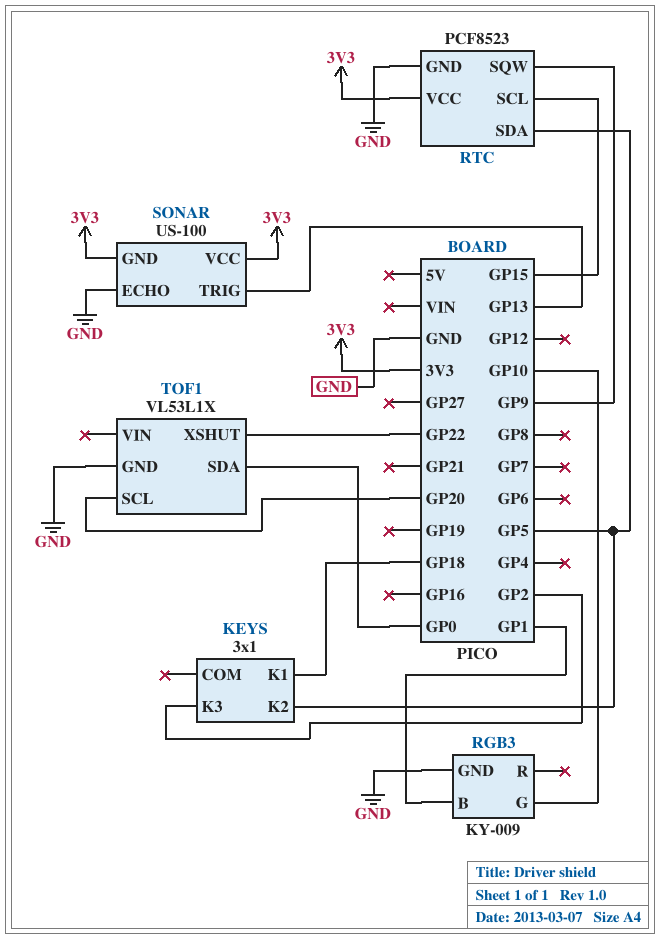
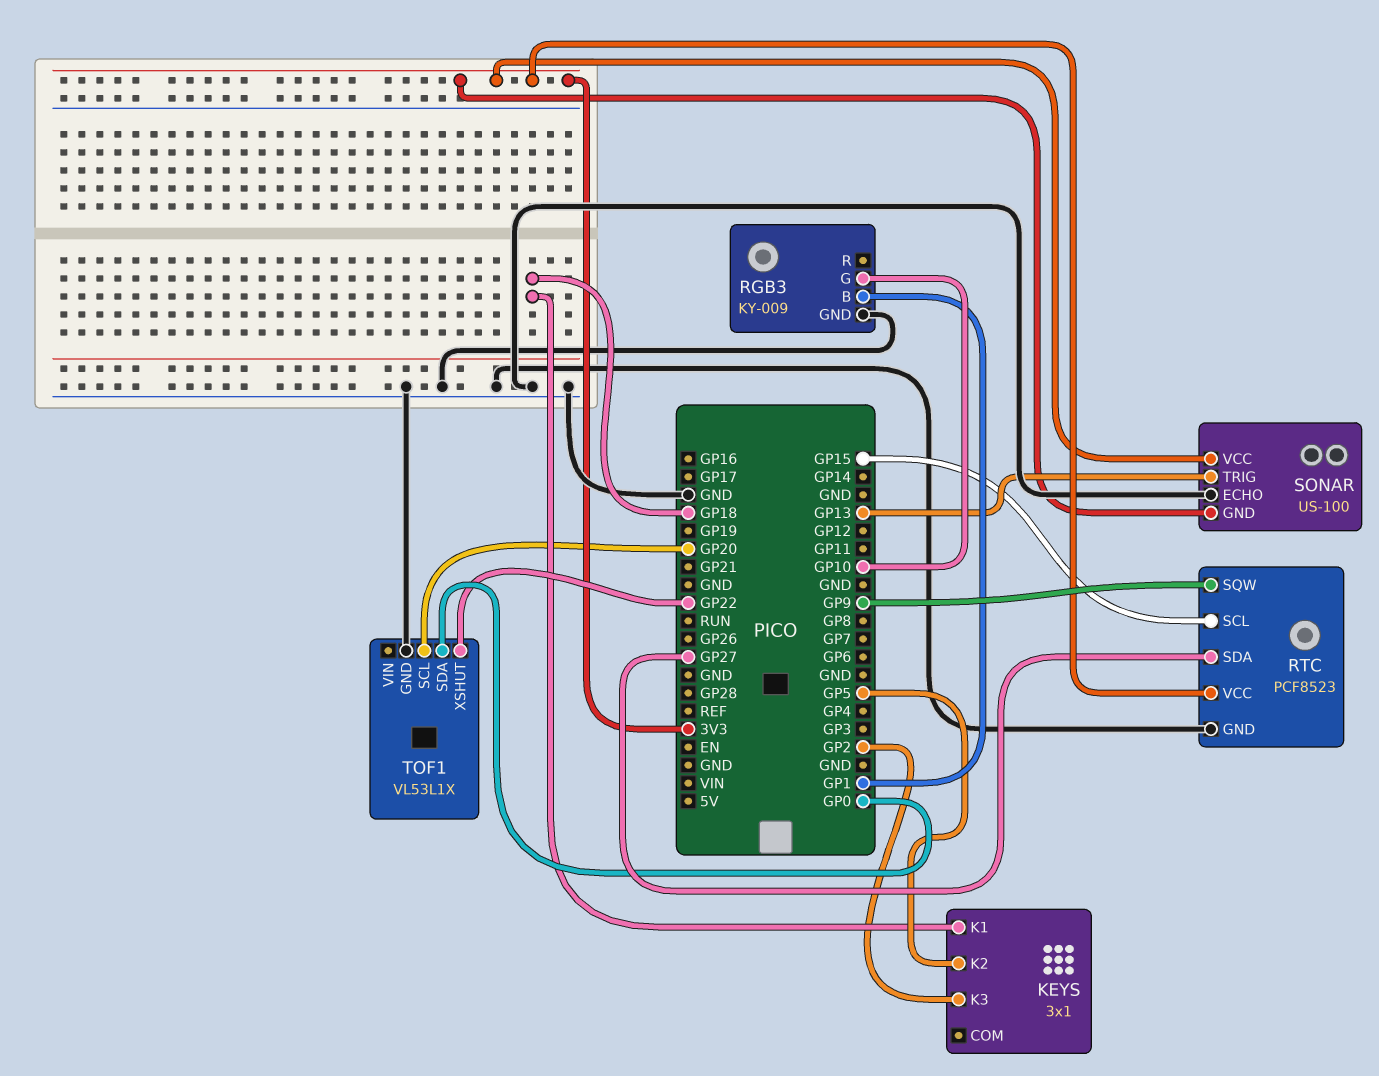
RTC pin SDA: GP5 -> GP27

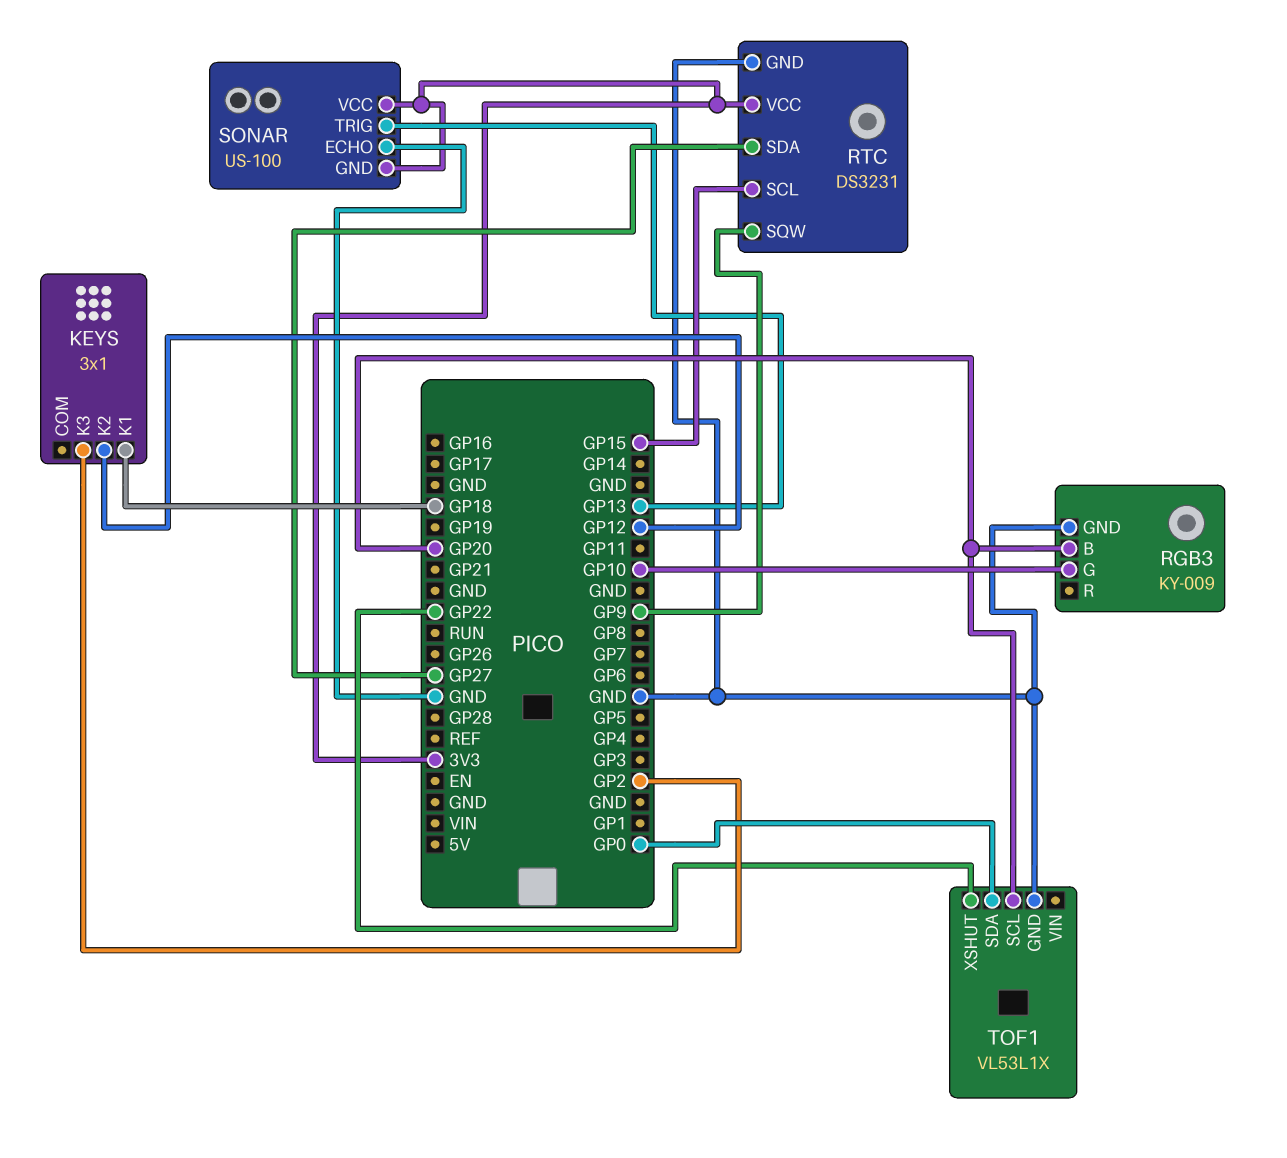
KEYS pin K2: GP5 -> GP12
RGB3 pin B: GP1 -> GP20
RTC: PCF8523 -> DS3231

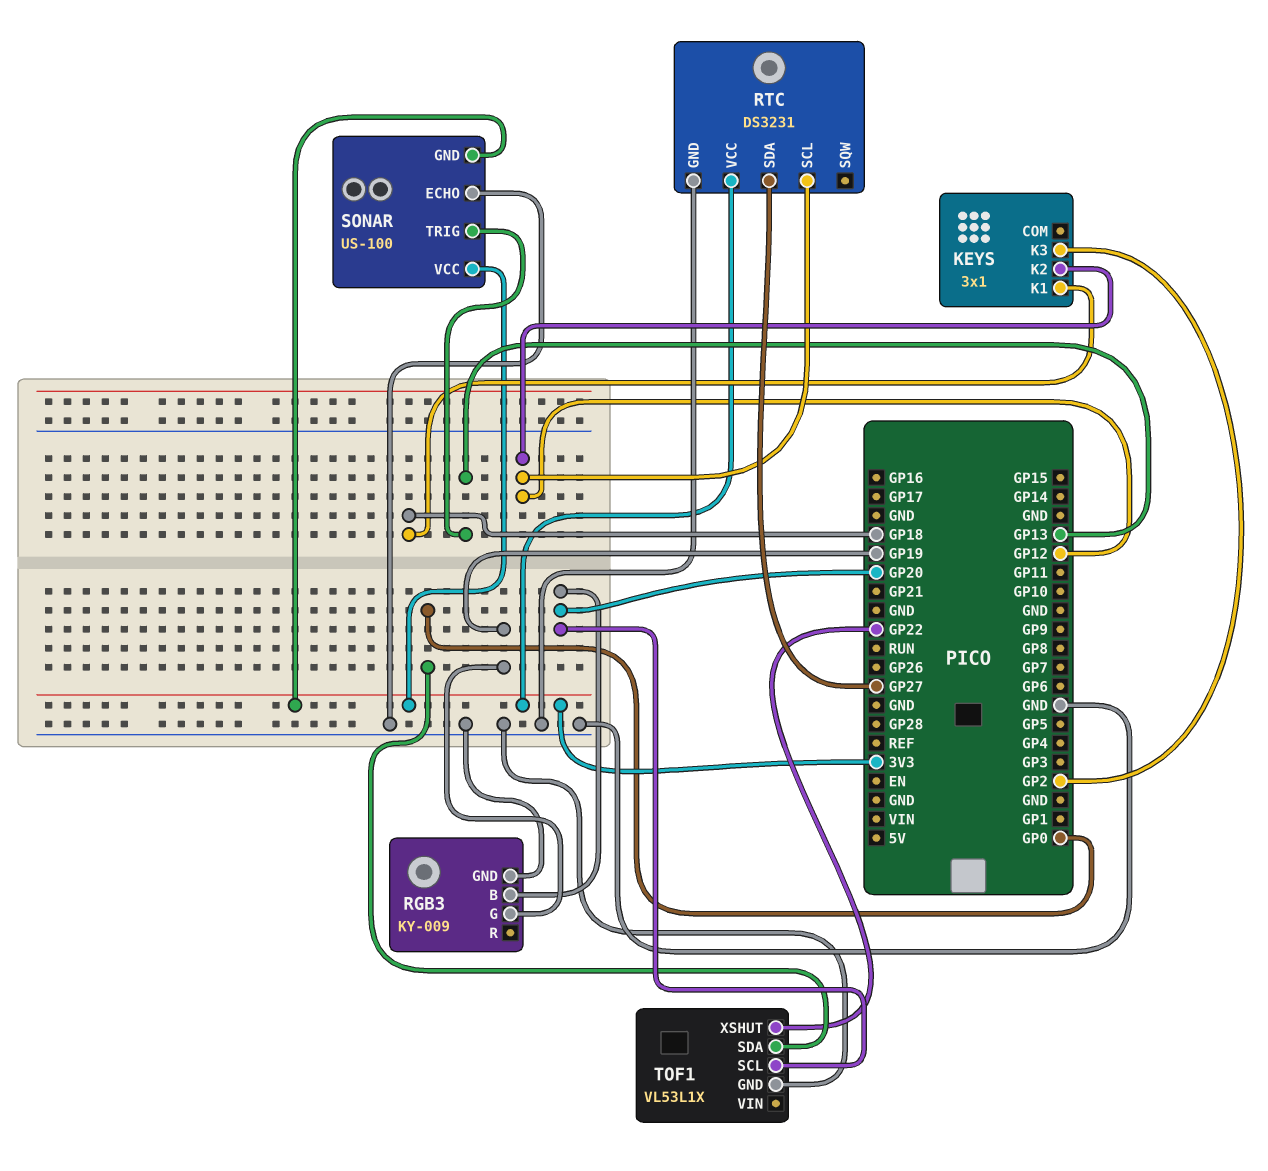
RGB3 pin G: GP10 -> GP19
RTC pin SCL: GP15 -> GP12
RTC pin SQW: GP9 -> none

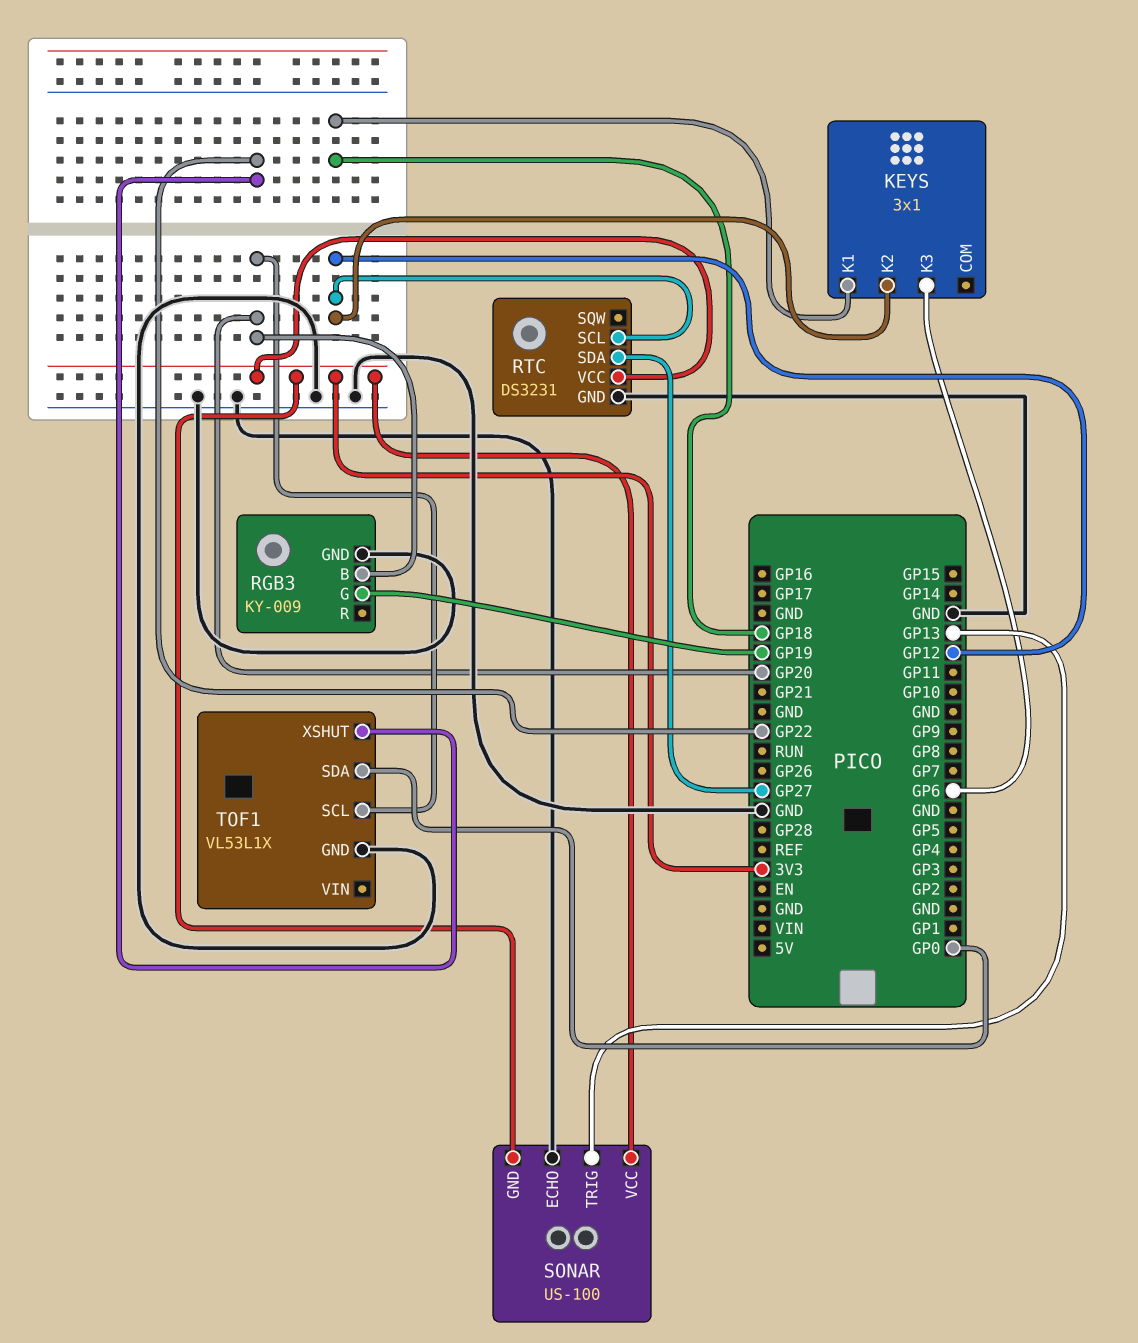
KEYS pin K3: GP2 -> GP6

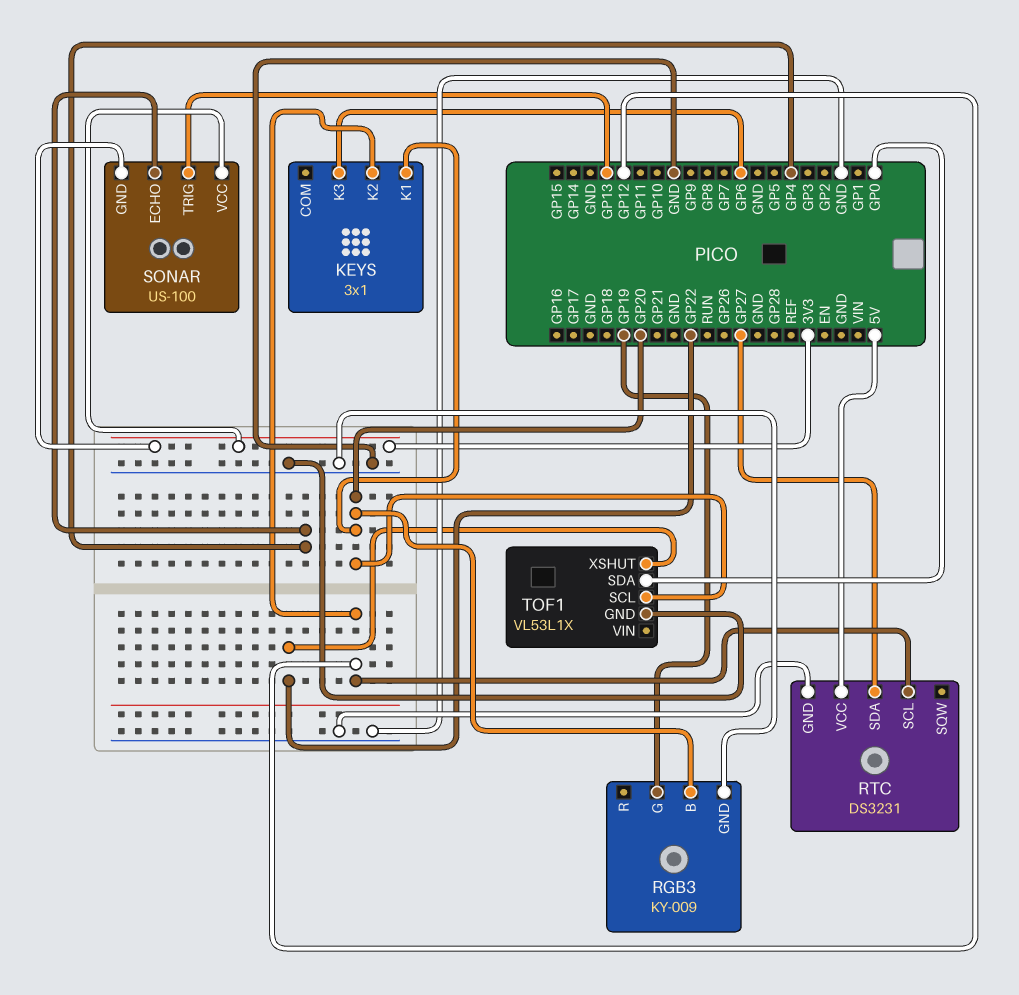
KEYS pin K1: GP18 -> GP20
RTC pin VCC: 3V3 -> 5V
SONAR pin ECHO: GND -> GP4

